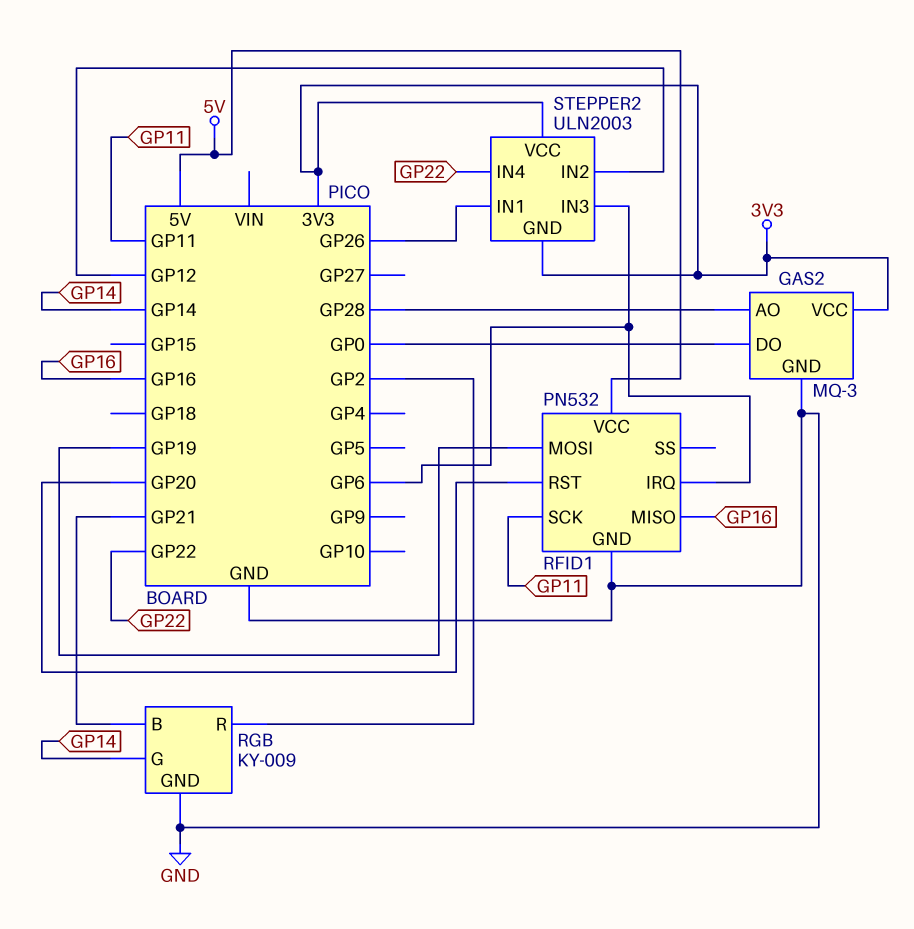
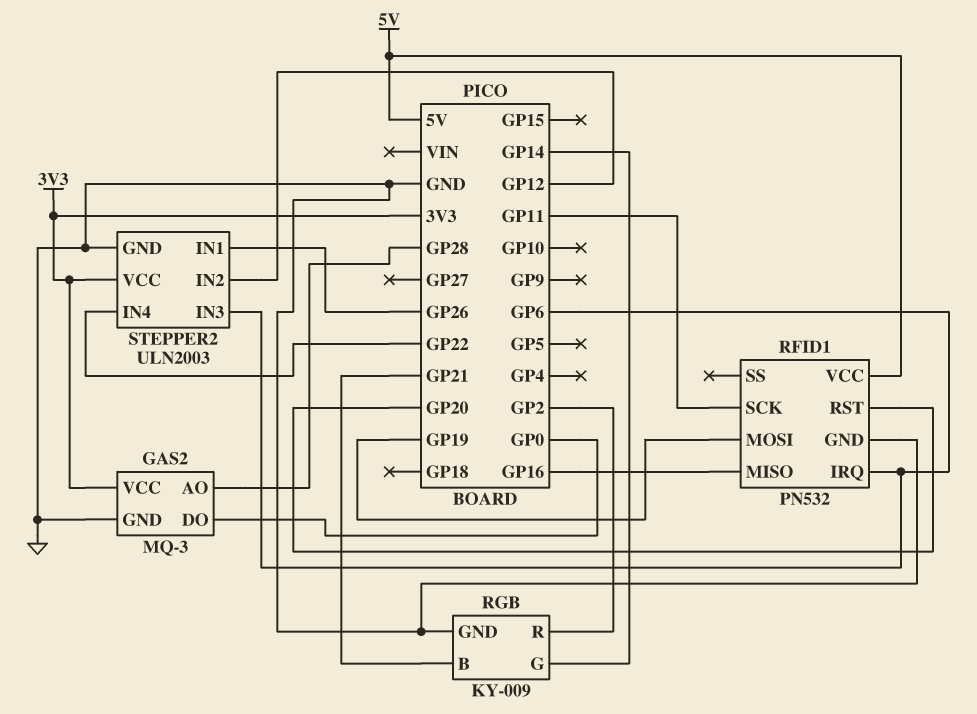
STEPPER2 pin GND: 3V3 -> GND

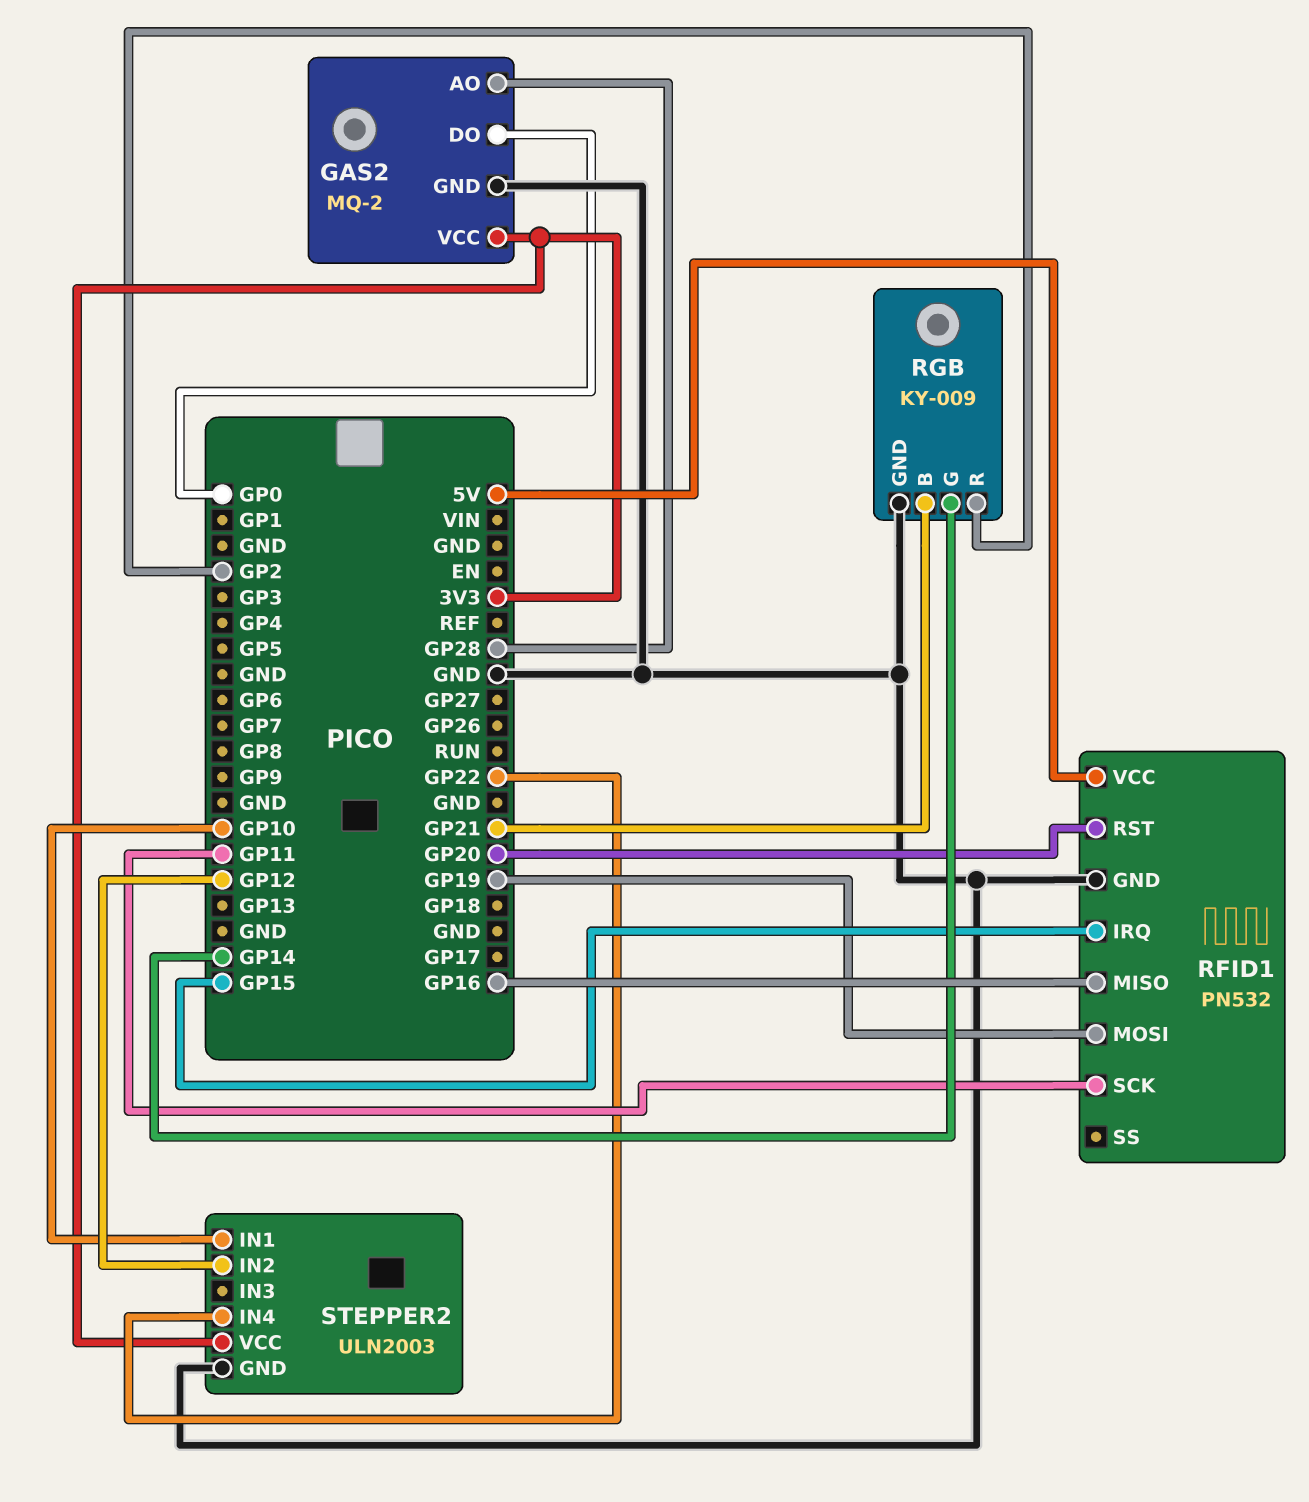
GAS2: MQ-3 -> MQ-2
RFID1 pin IRQ: GP6 -> GP15
STEPPER2 pin IN1: GP26 -> GP10
STEPPER2 pin IN3: GP6 -> none

